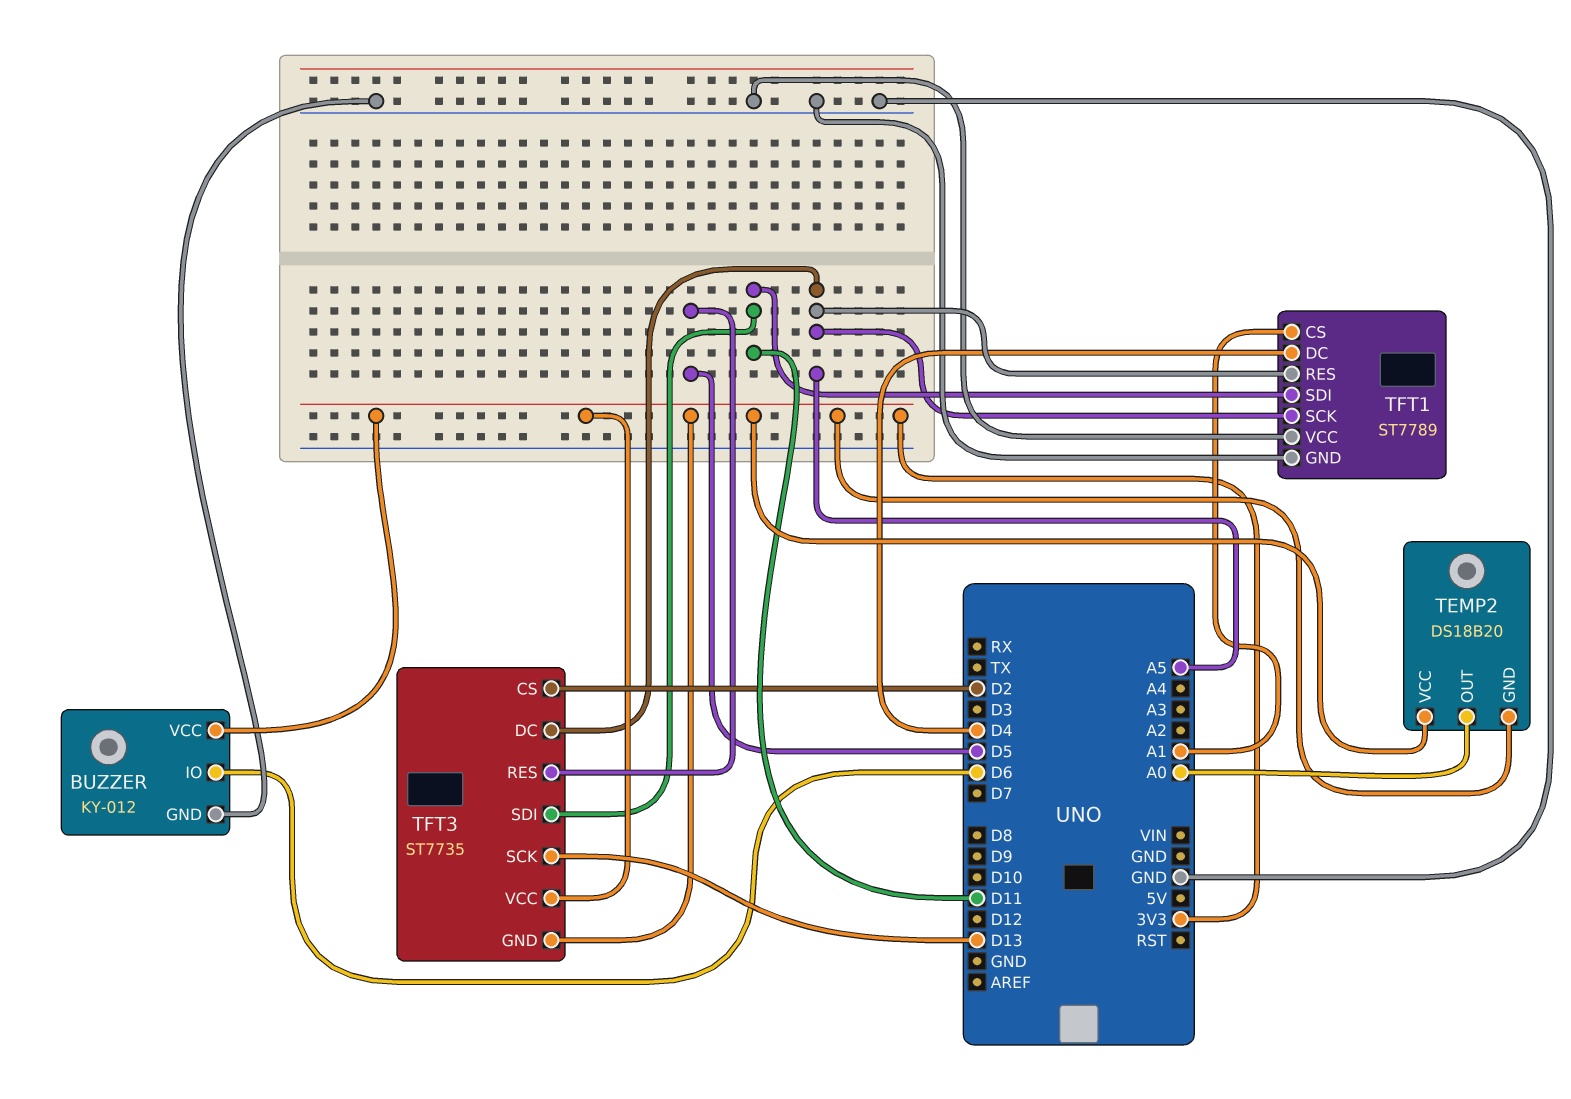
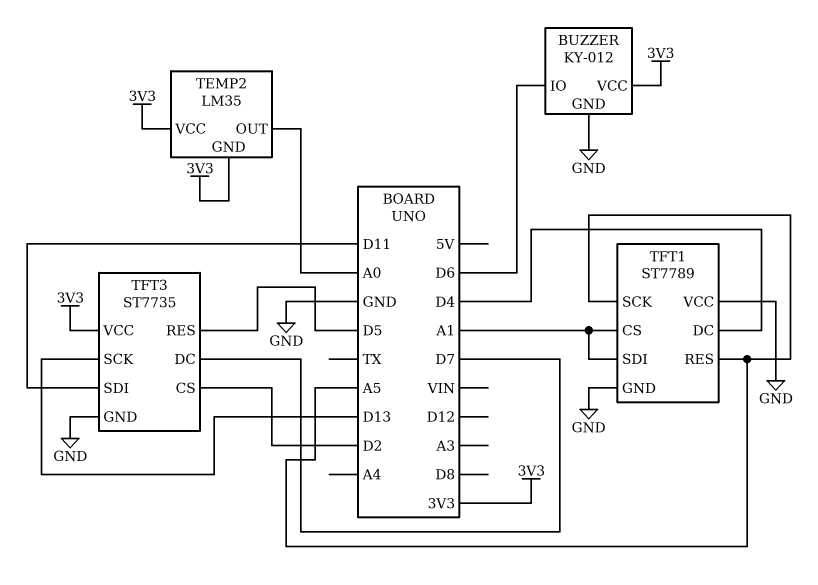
TEMP2: DS18B20 -> LM35
TFT1 pin SDI: D11 -> A1
TFT3 pin DC: A5 -> D7
TFT3 pin GND: 3V3 -> GND

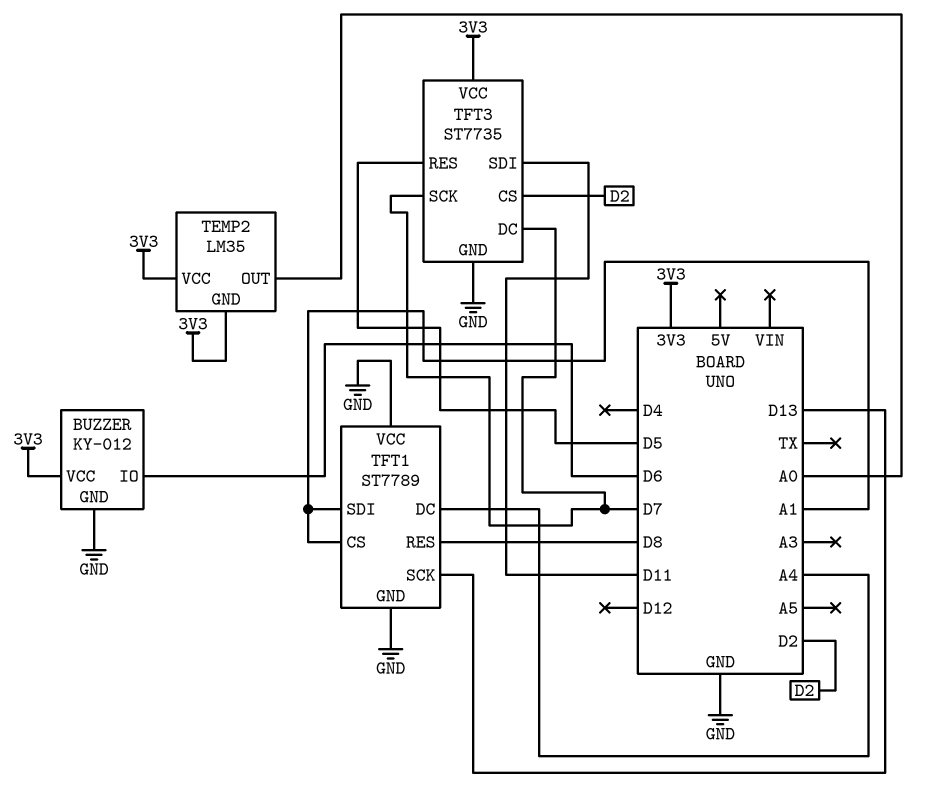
TFT1 pin DC: D4 -> A4
TFT1 pin RES: A5 -> D8
TFT1 pin SCK: A5 -> D13
TFT3 pin SCK: D13 -> D7

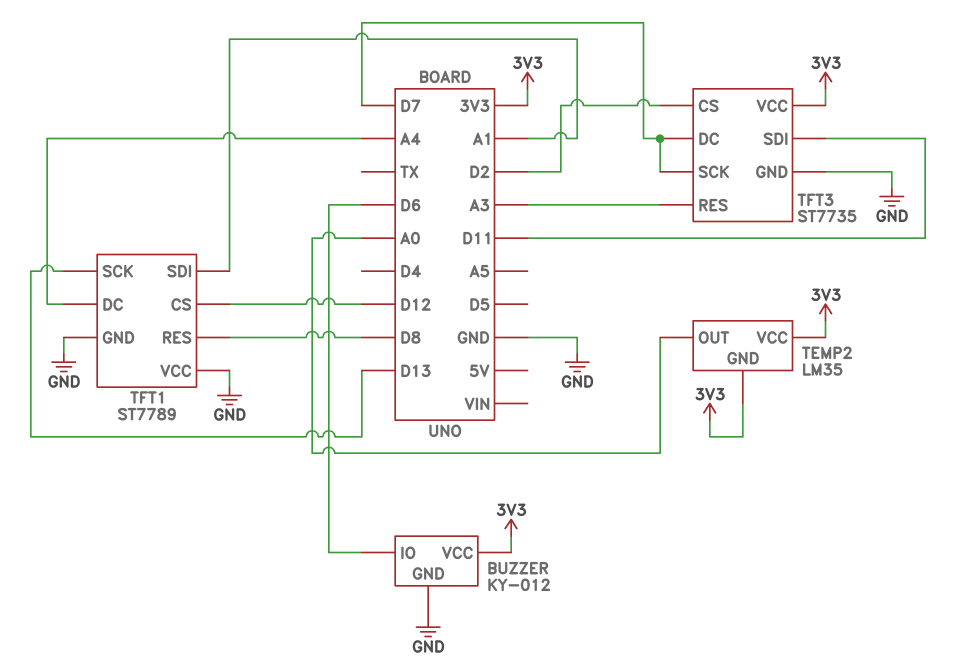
TFT1 pin CS: A1 -> D12
TFT3 pin RES: D5 -> A3

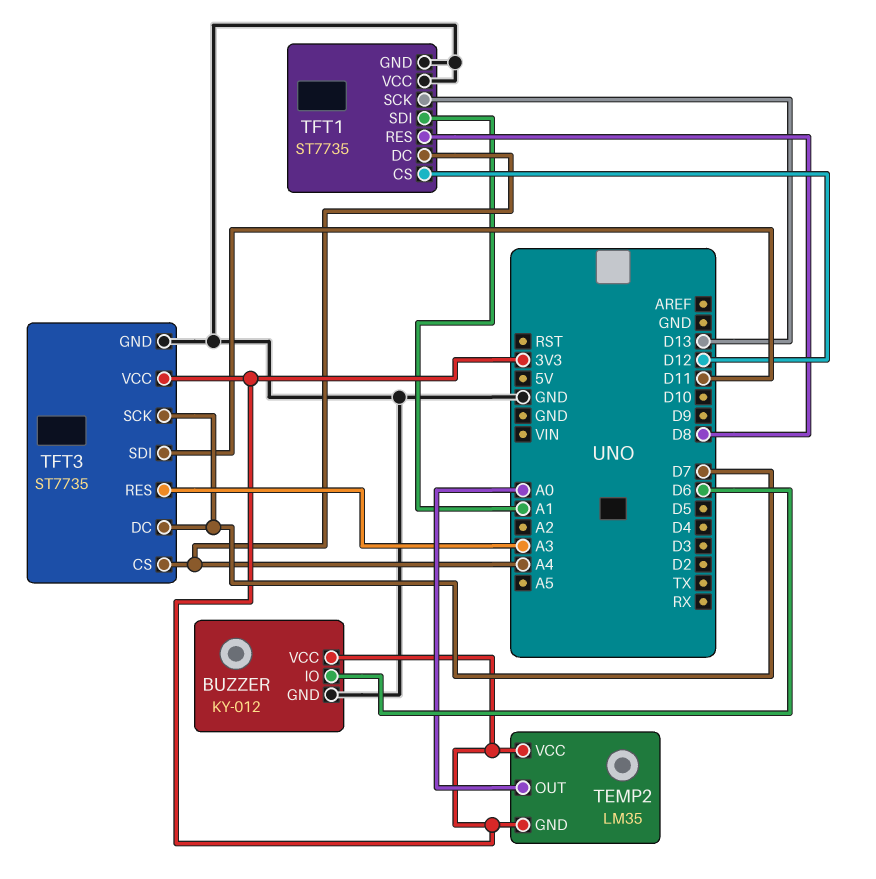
TFT1: ST7789 -> ST7735
TFT3 pin CS: D2 -> A4

